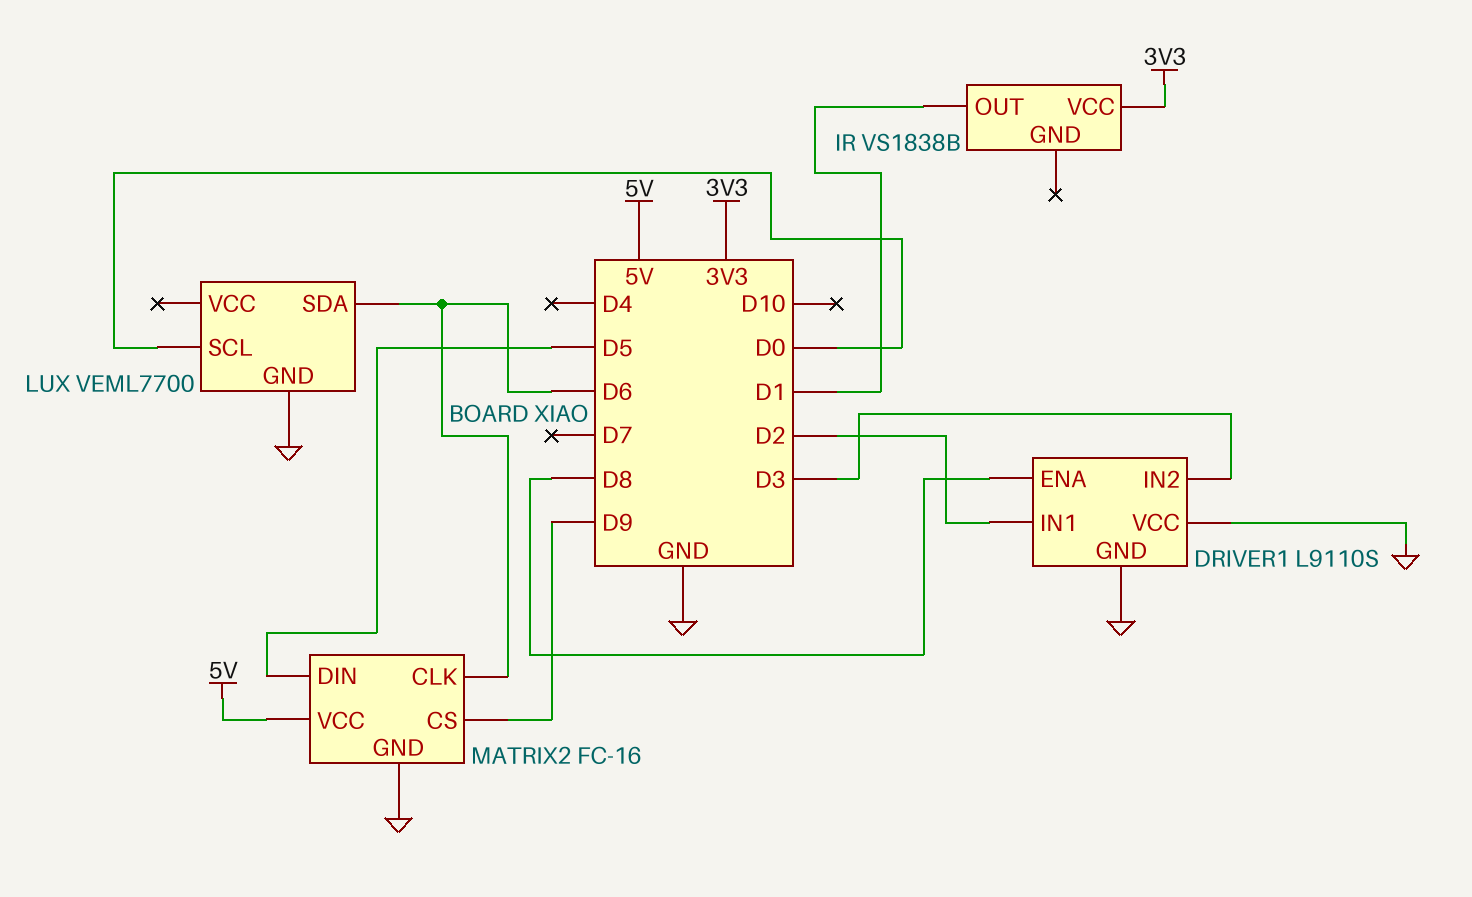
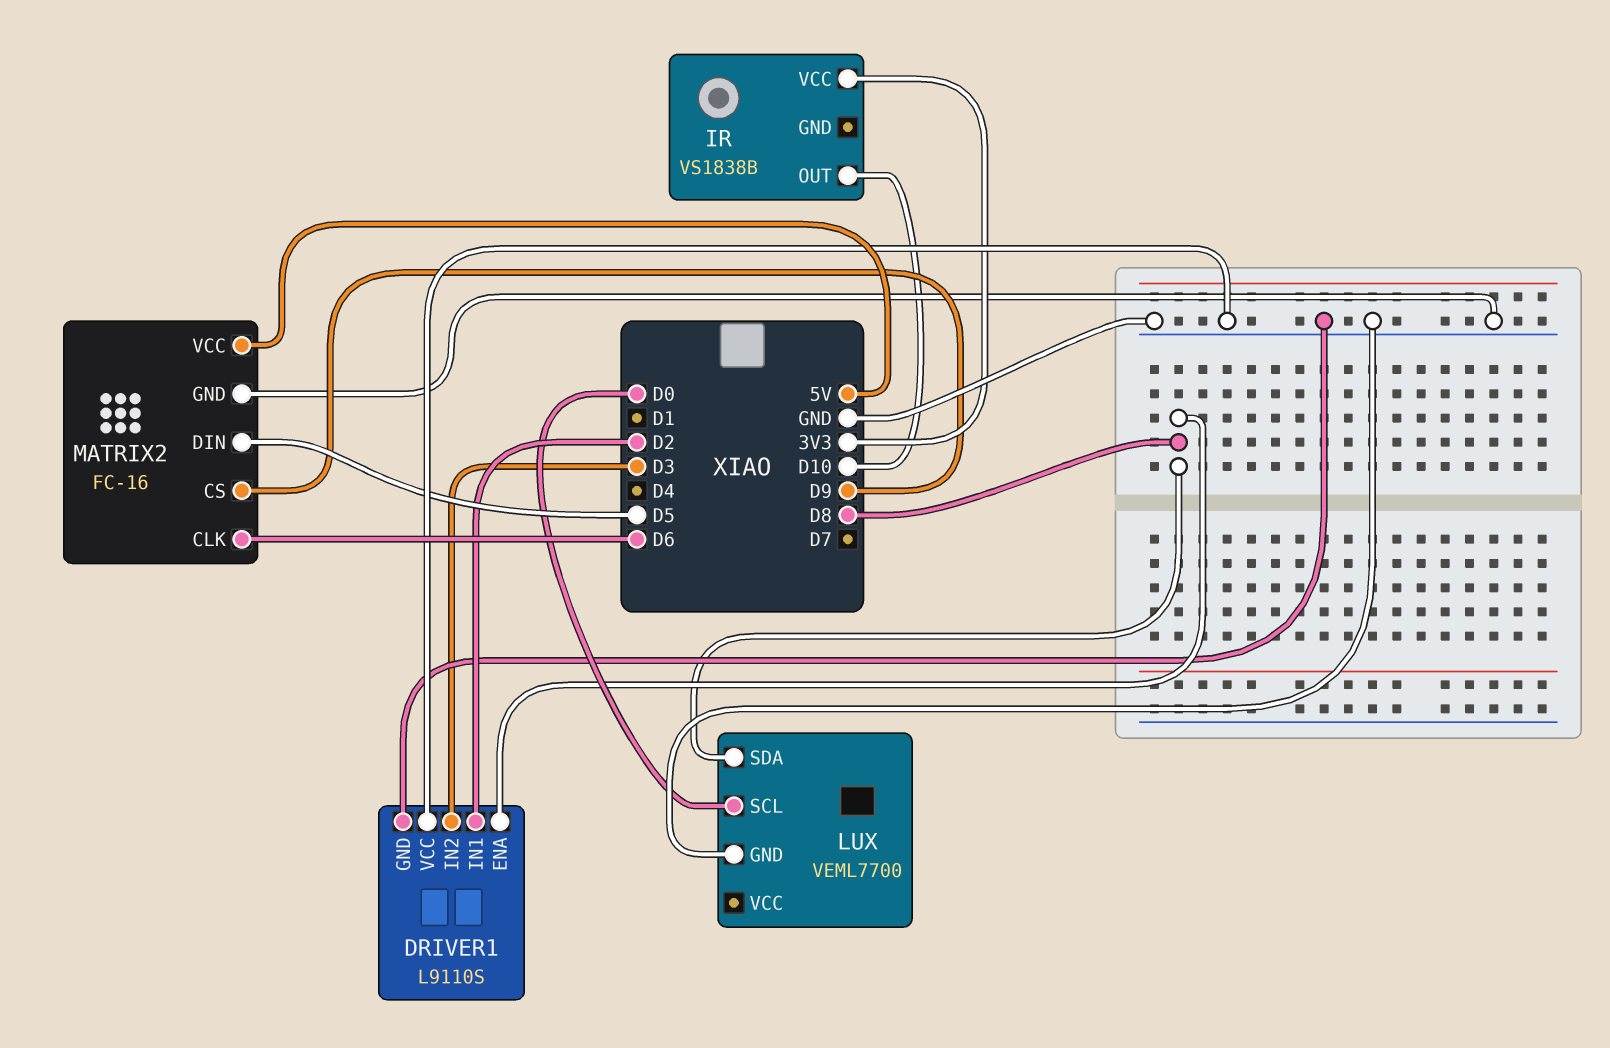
IR pin OUT: D1 -> D10
LUX pin SDA: D6 -> D8

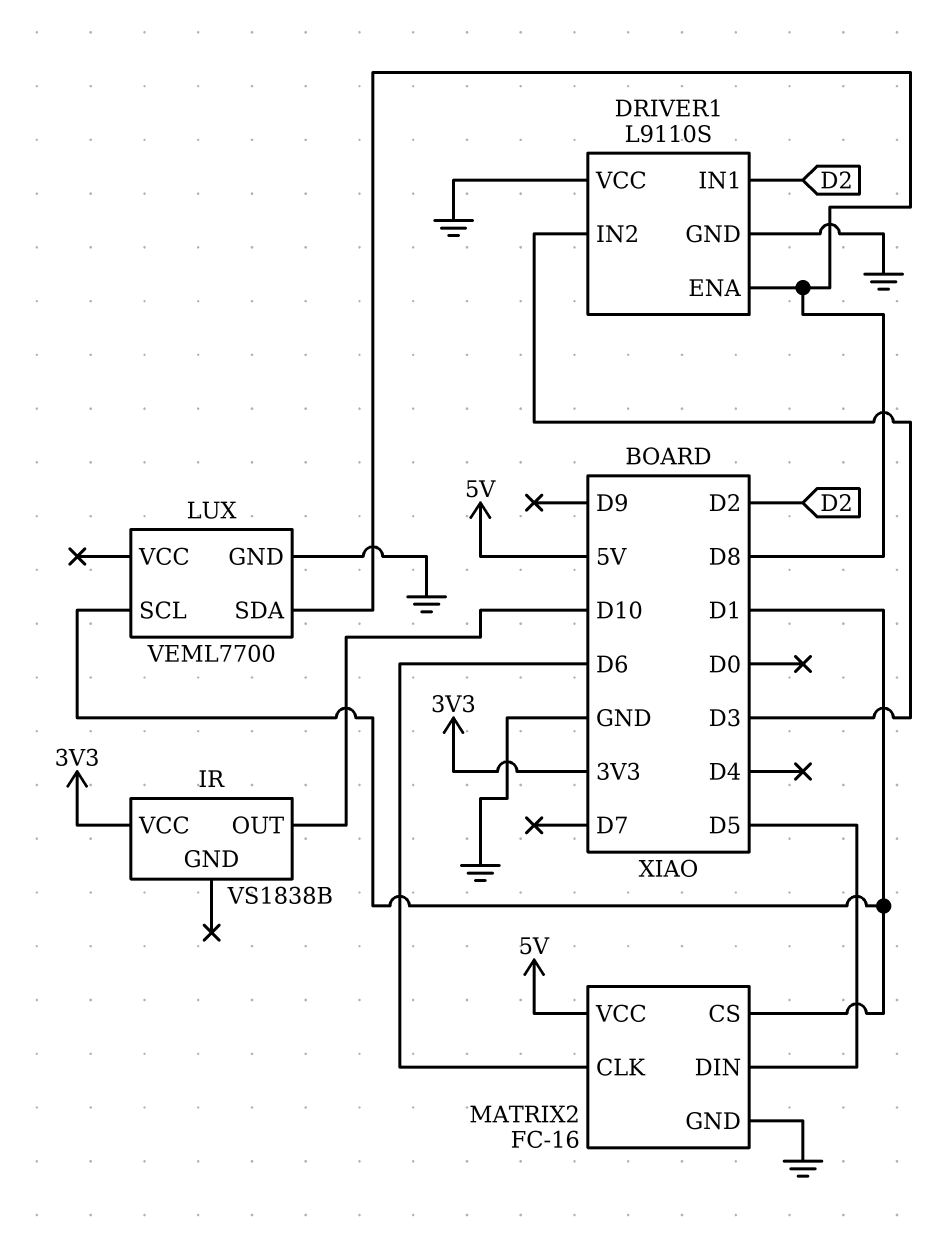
LUX pin SCL: D0 -> D1
MATRIX2 pin CS: D9 -> D1

